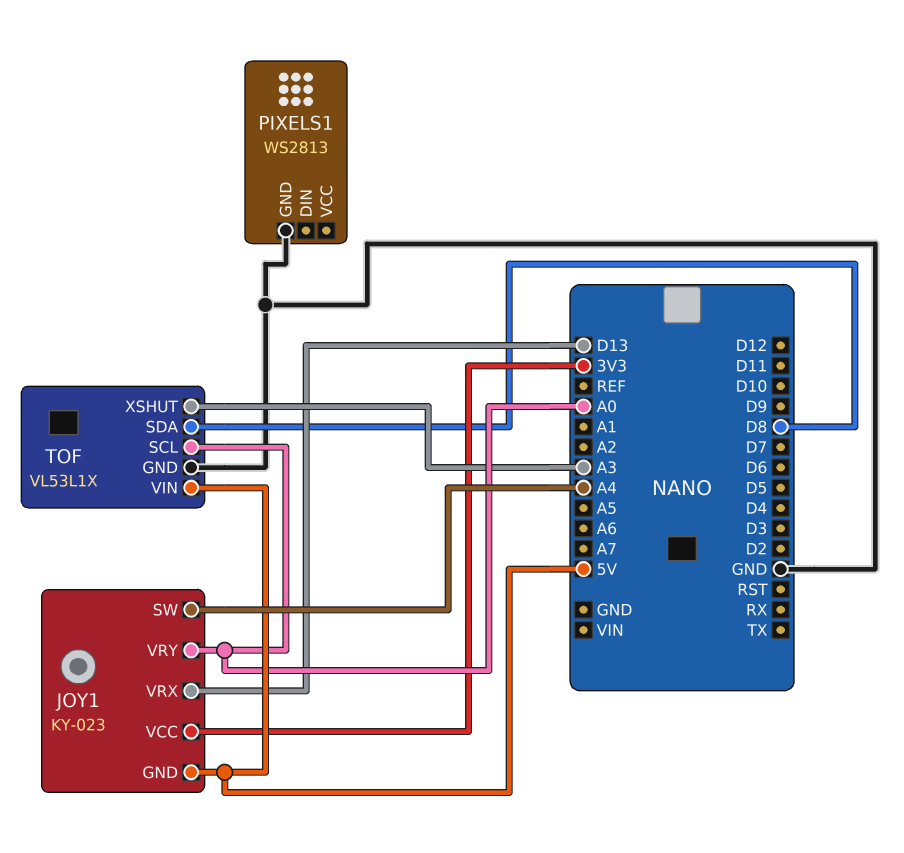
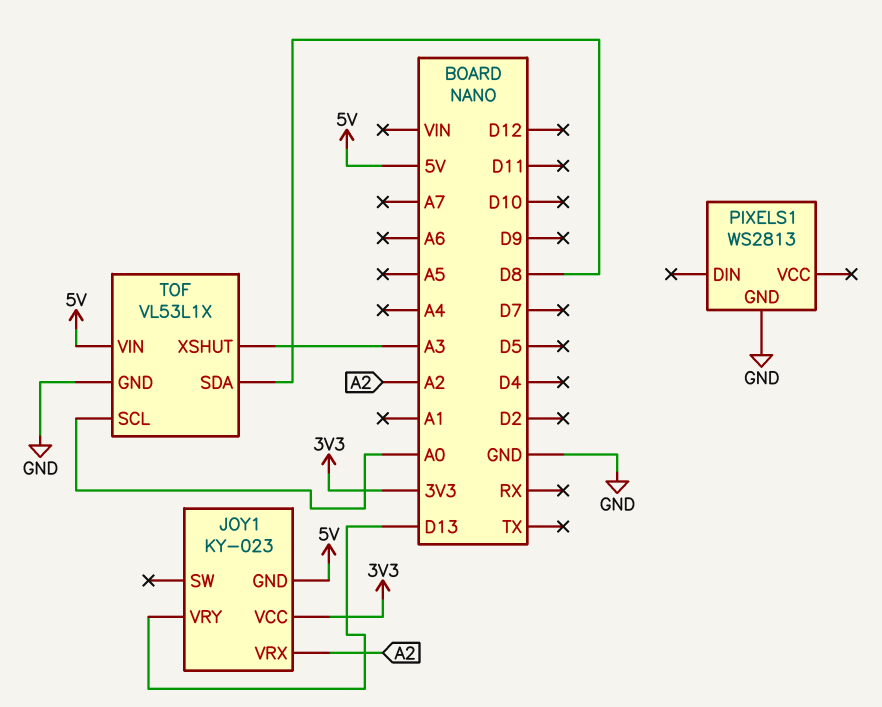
JOY1 pin SW: A4 -> none
JOY1 pin VRX: D13 -> A2
JOY1 pin VRY: A0 -> D13

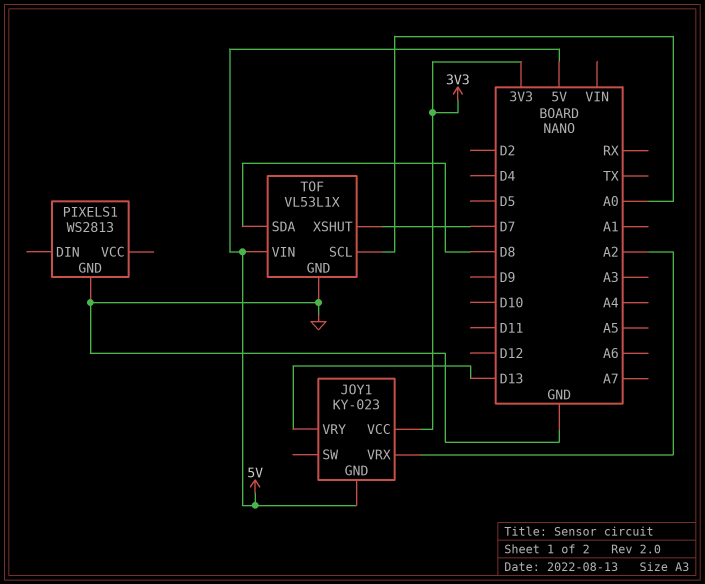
TOF pin XSHUT: A3 -> D7

